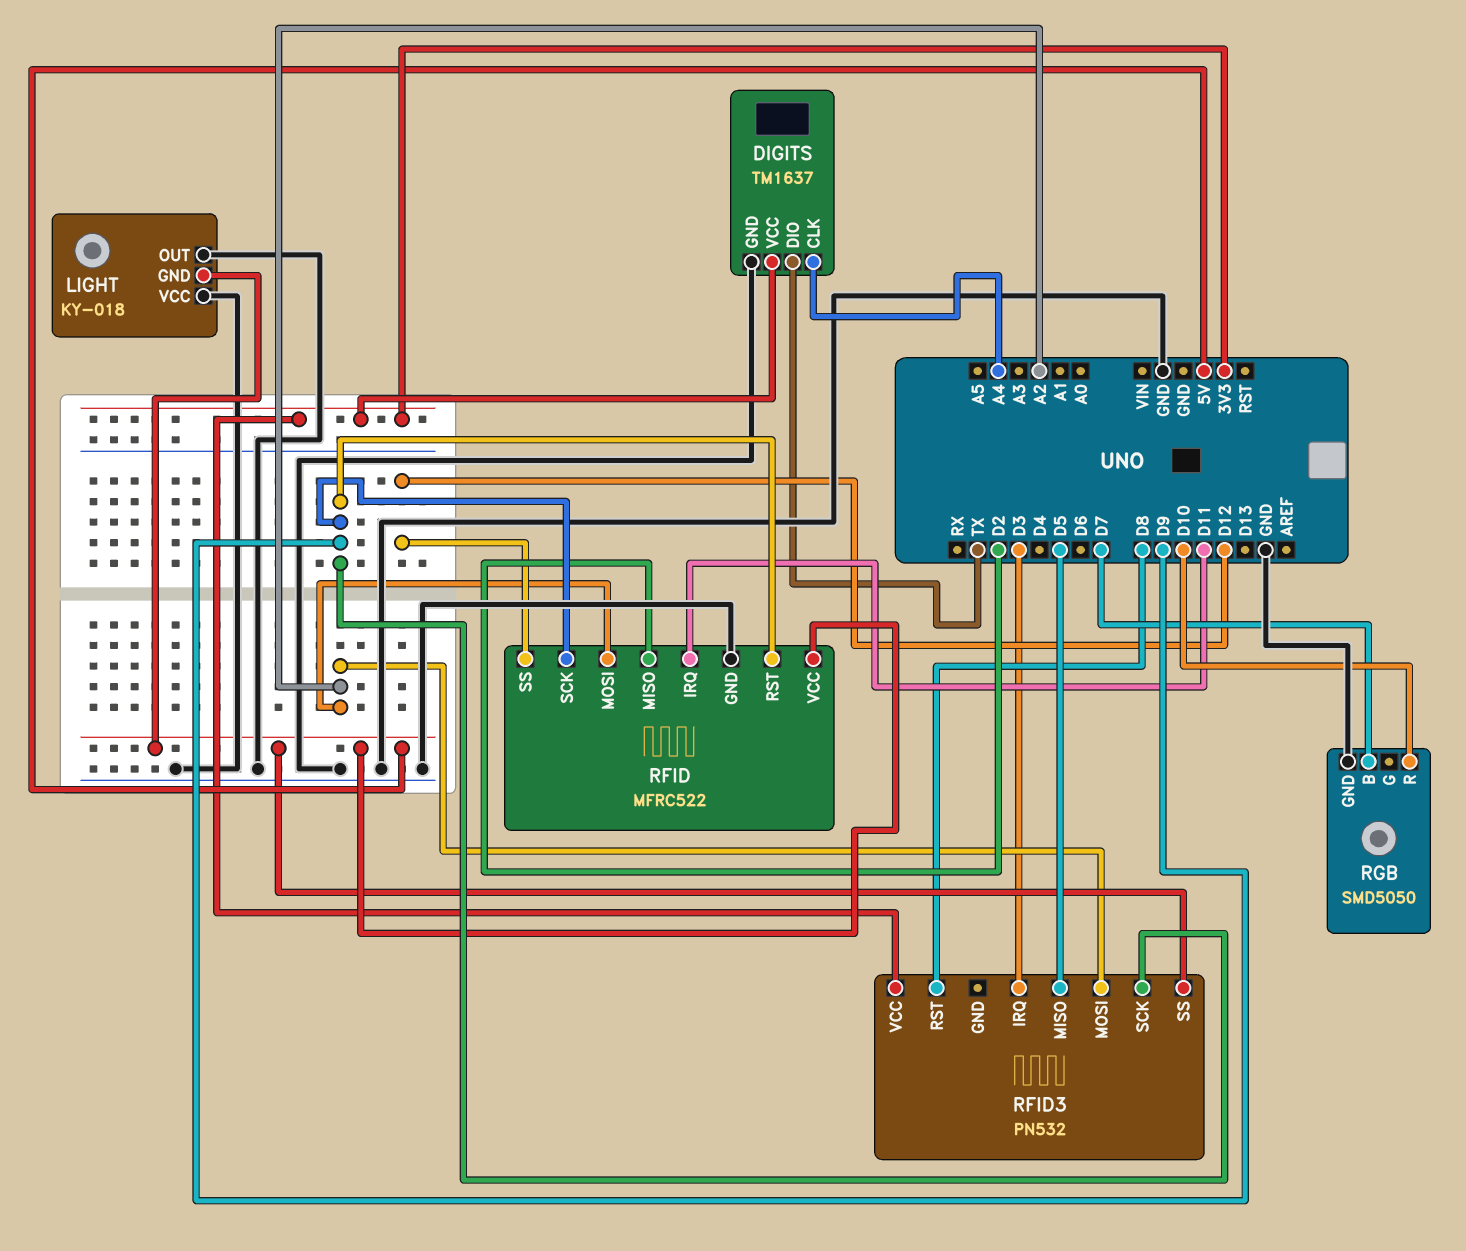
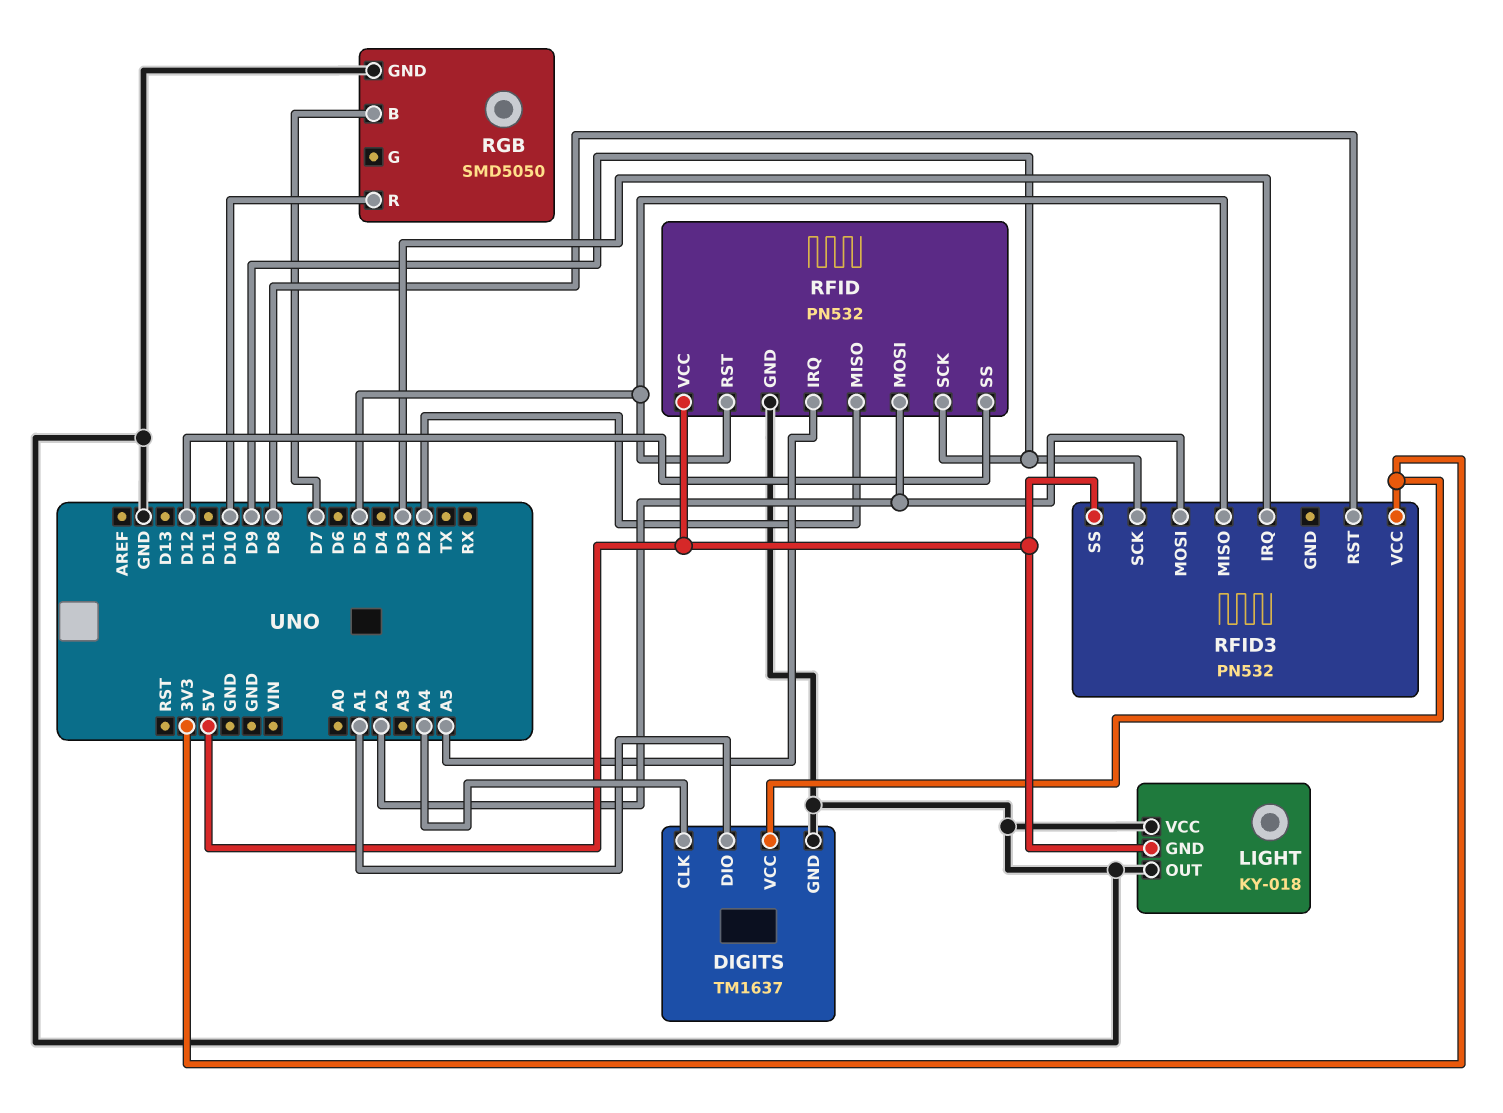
DIGITS pin DIO: TX -> A1
RFID: MFRC522 -> PN532
RFID pin IRQ: D11 -> A5
RFID pin RST: D9 -> D5

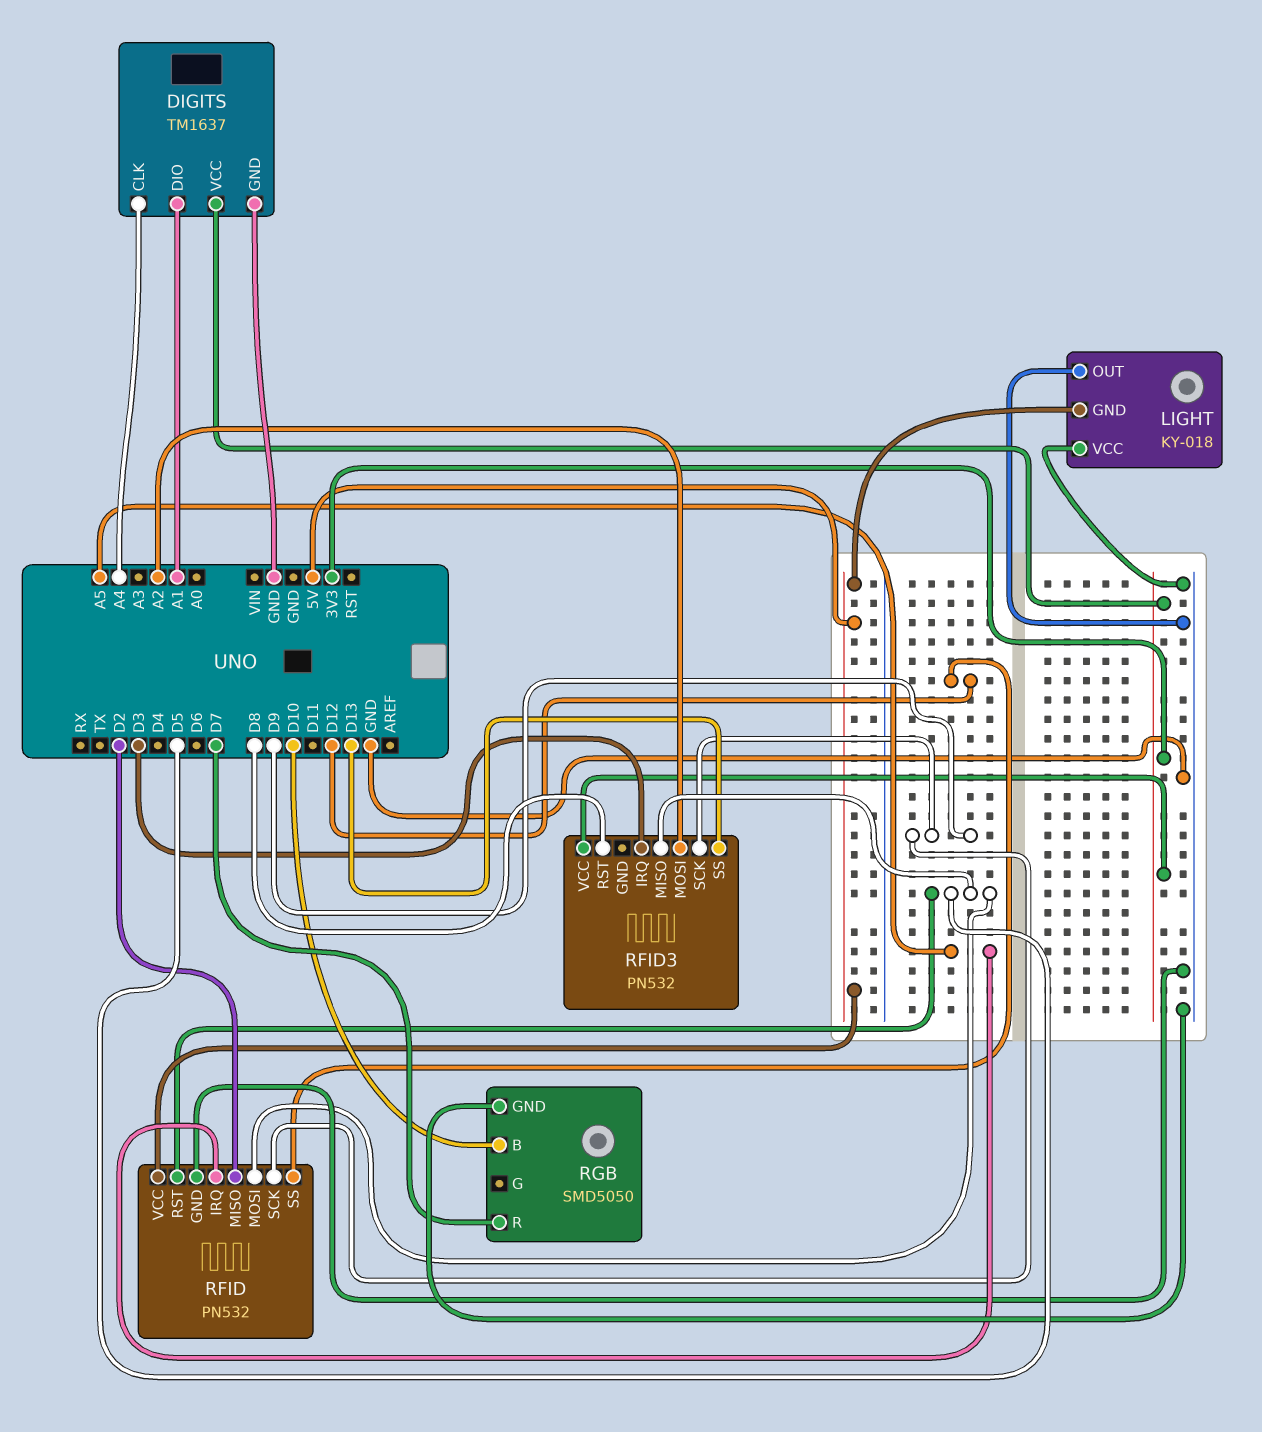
RFID pin MOSI: A2 -> D5
RFID3 pin SS: 5V -> D13
RGB pin B: D7 -> D10
RGB pin R: D10 -> D7

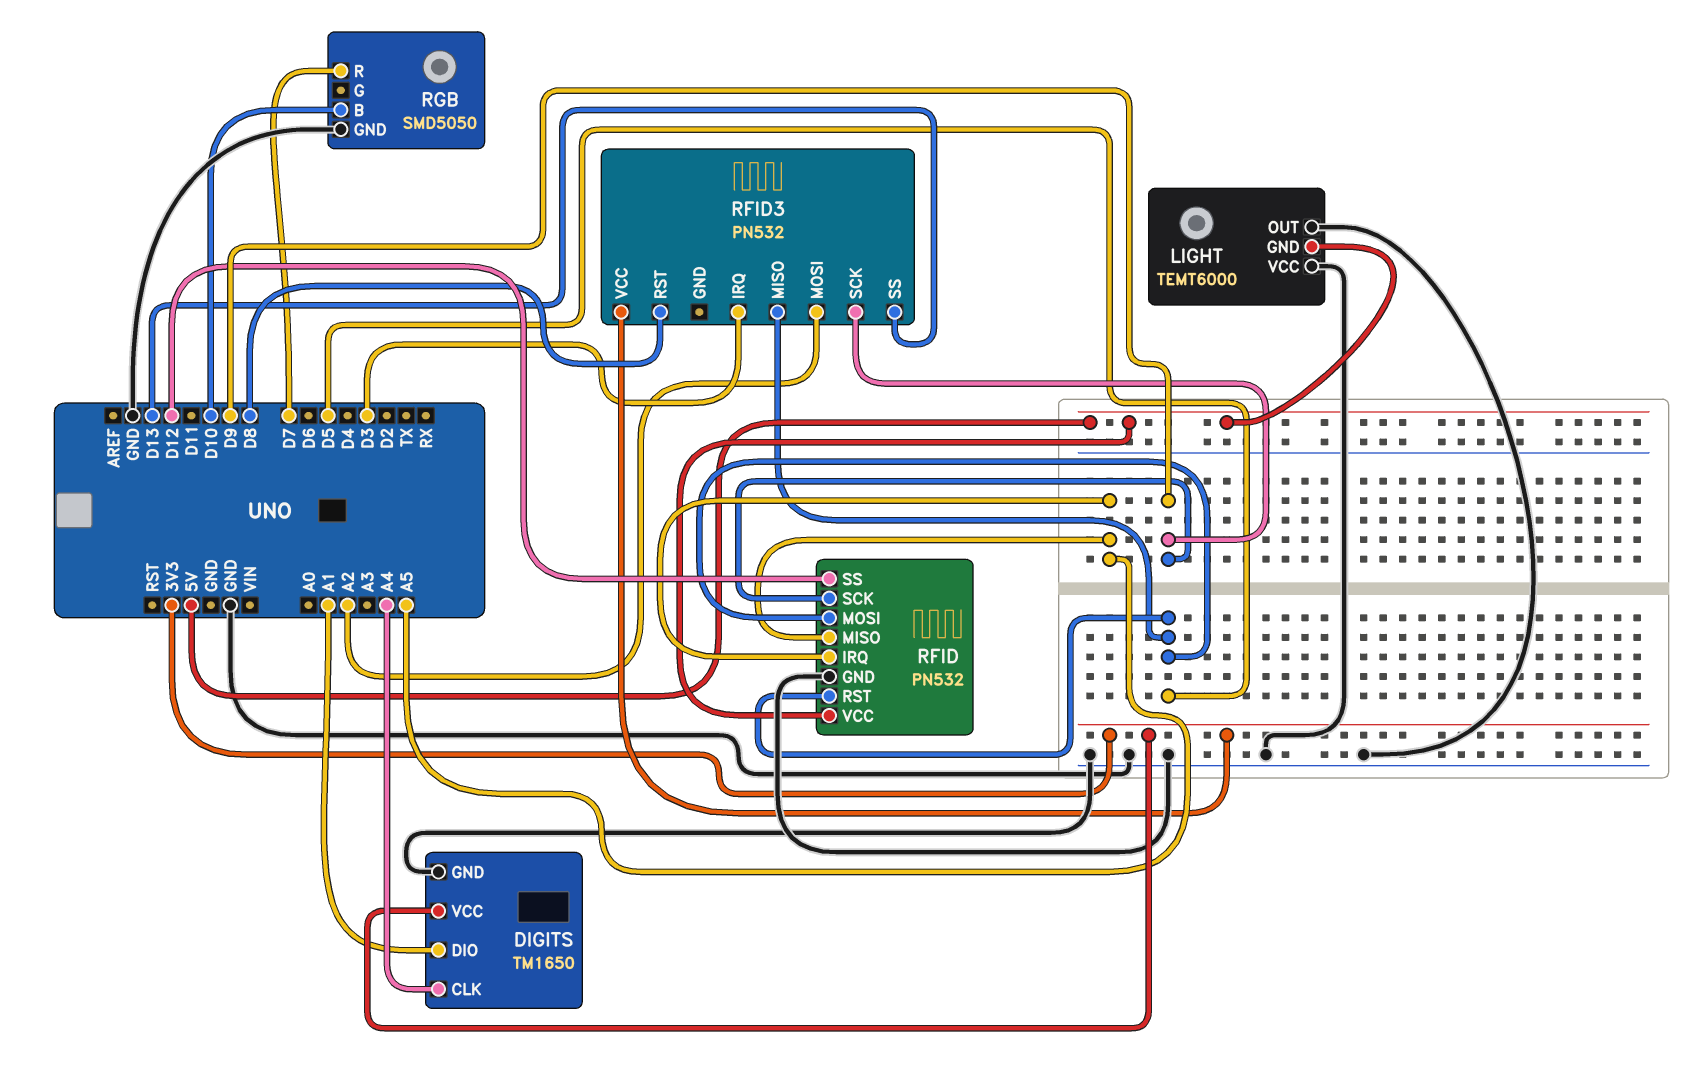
DIGITS: TM1637 -> TM1650
LIGHT: KY-018 -> TEMT6000
RFID pin MISO: D2 -> A5

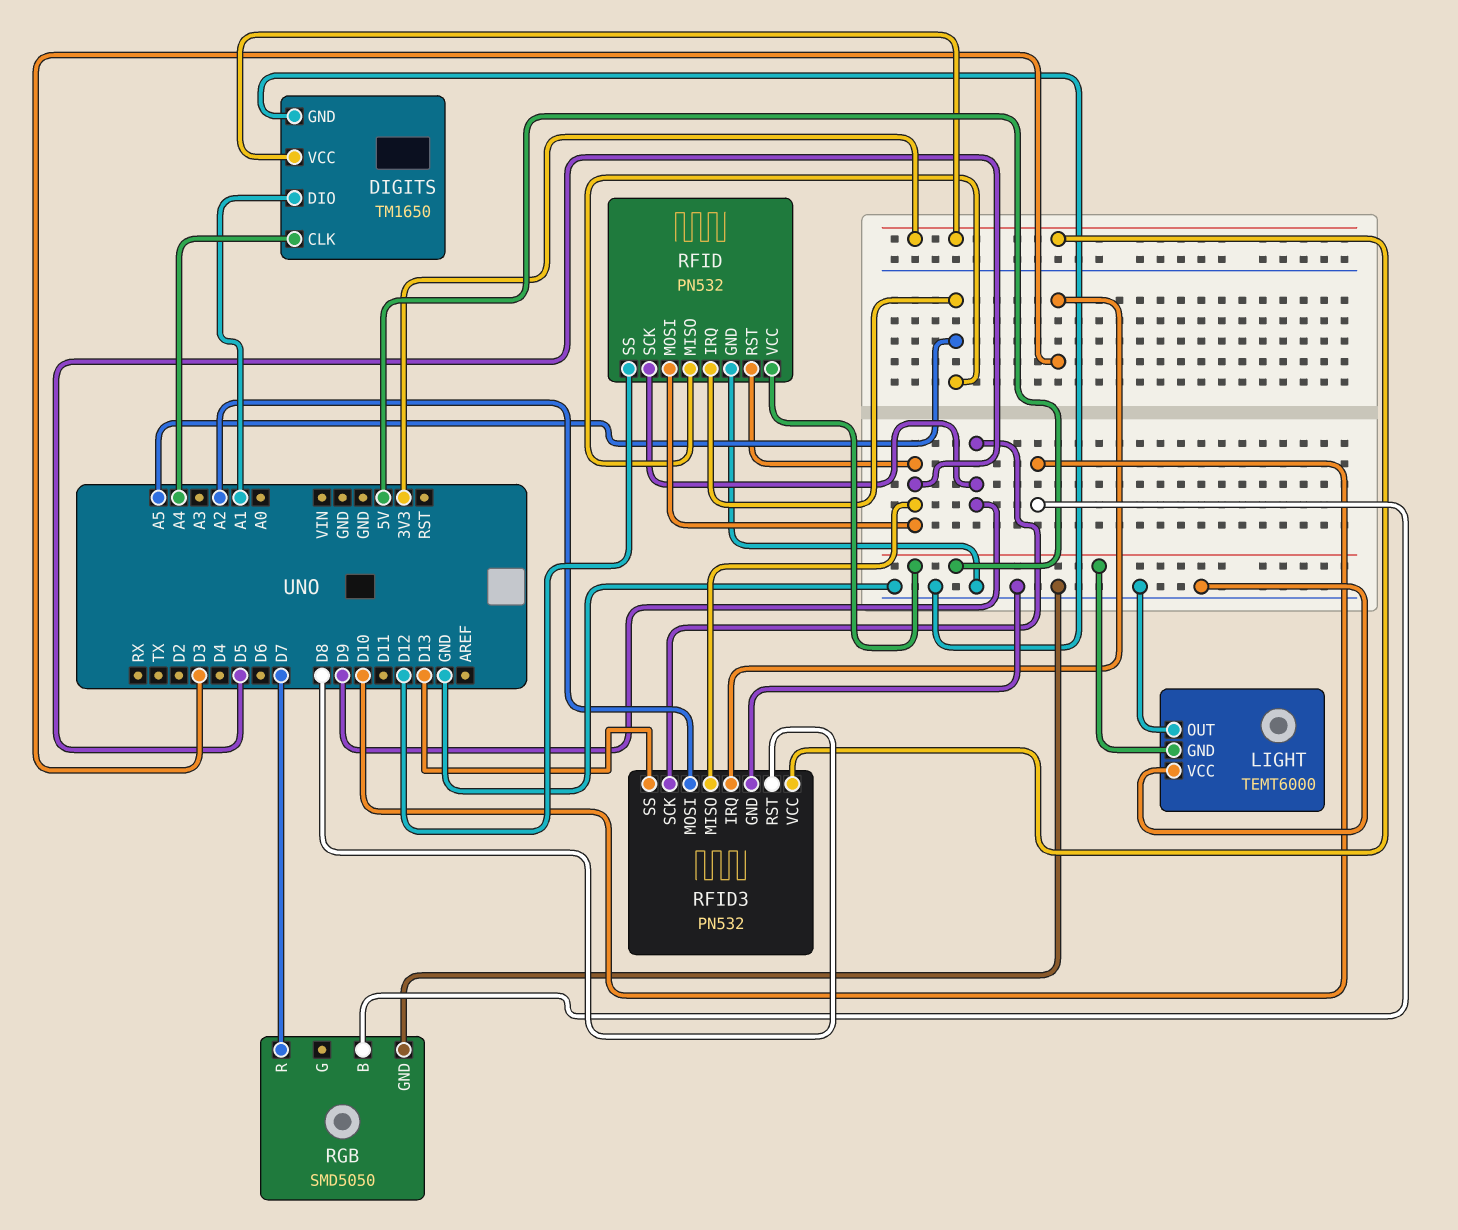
RFID3 pin GND: none -> GND

